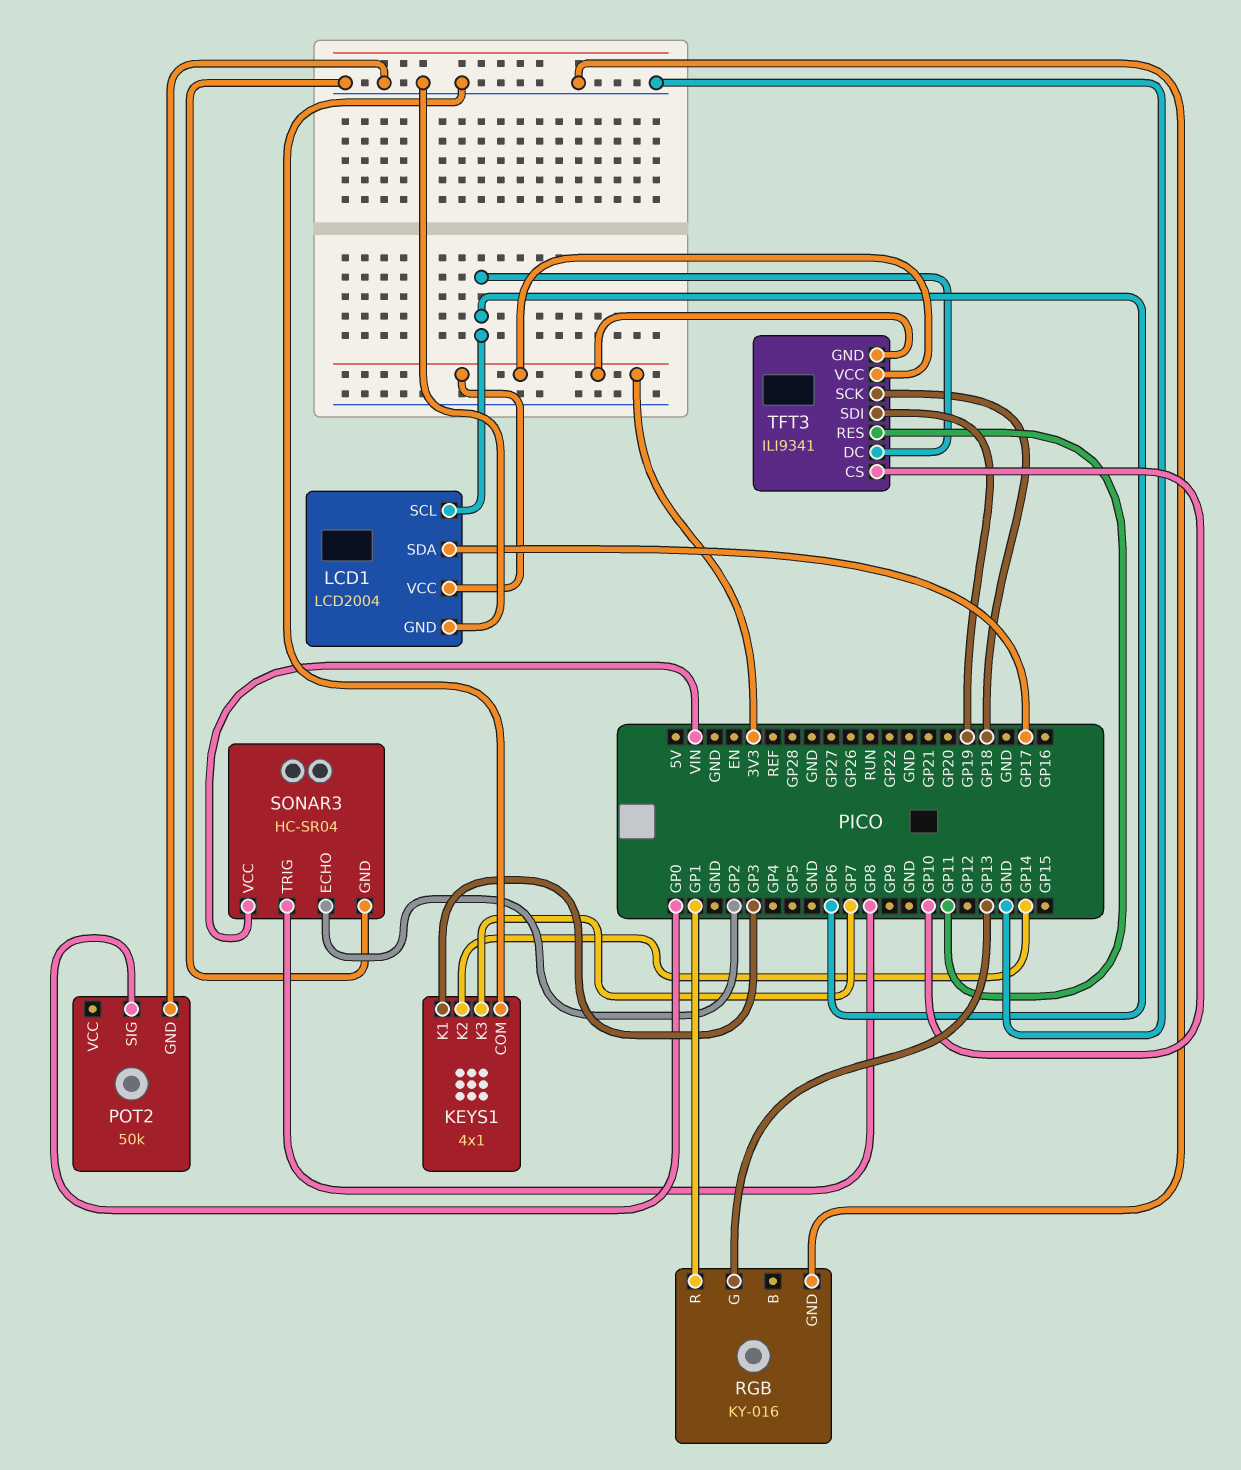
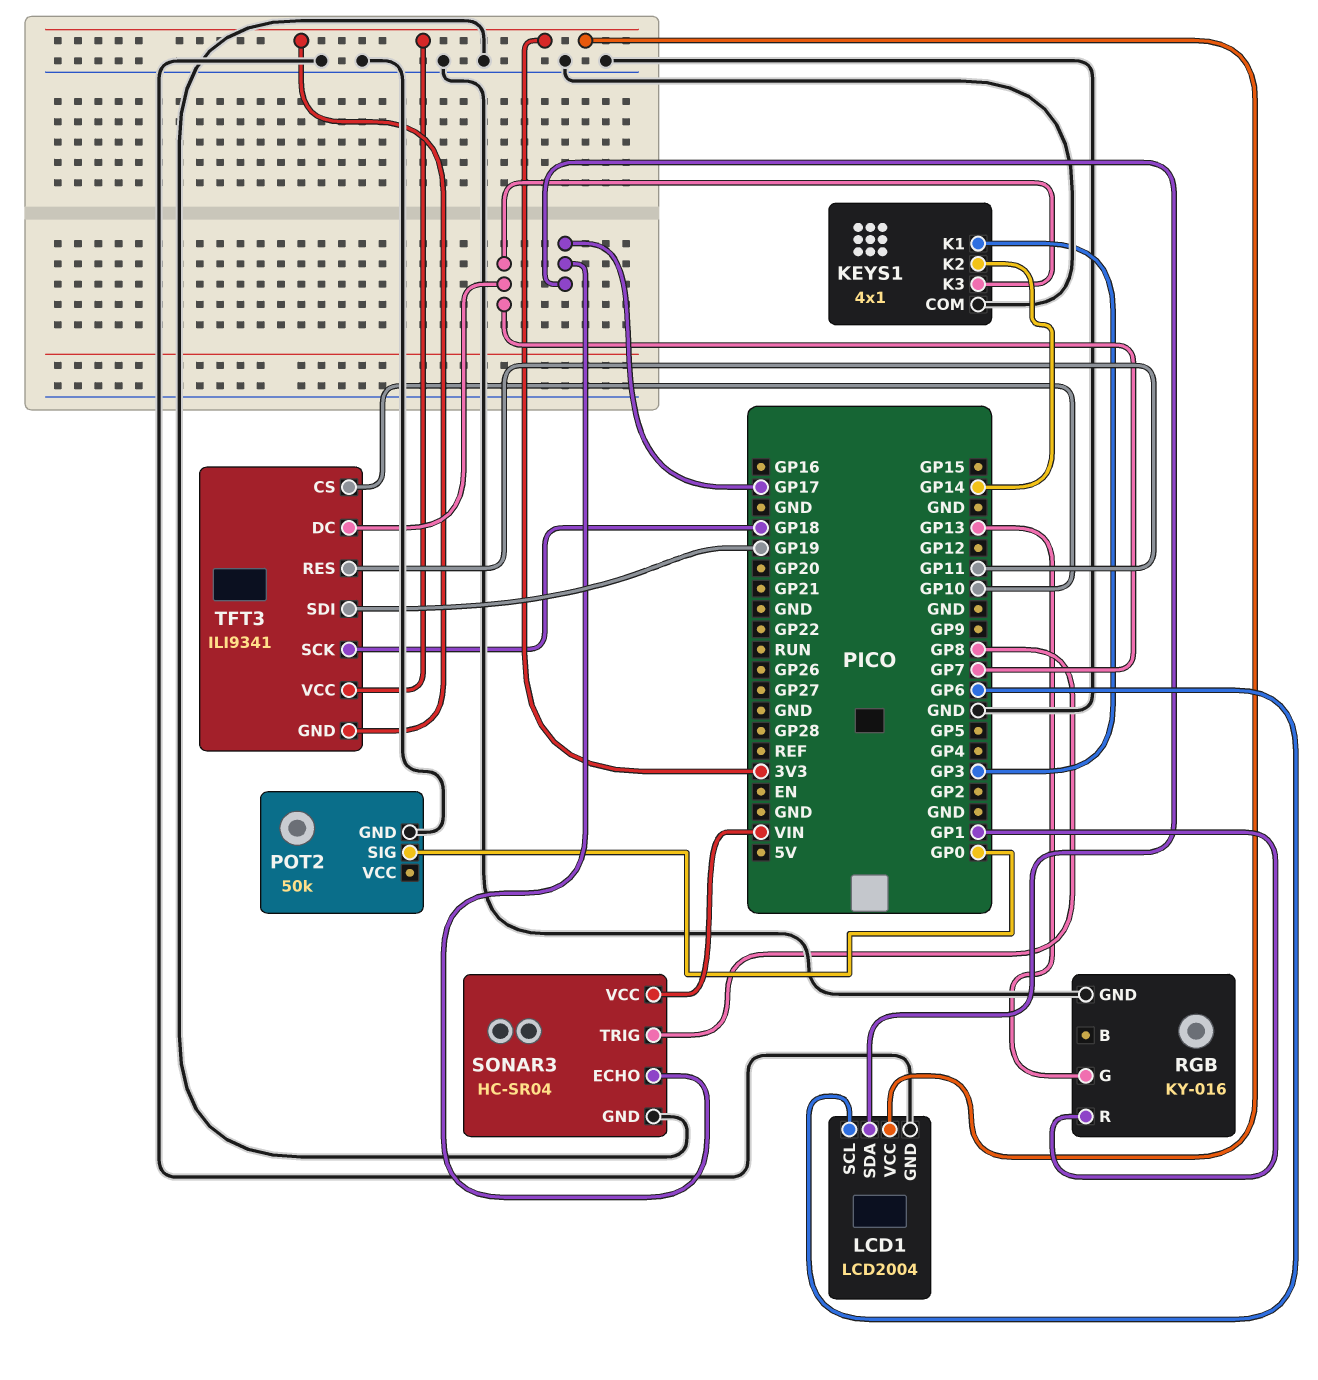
SONAR3 pin ECHO: GP2 -> GP17
TFT3 pin DC: GP6 -> GP7

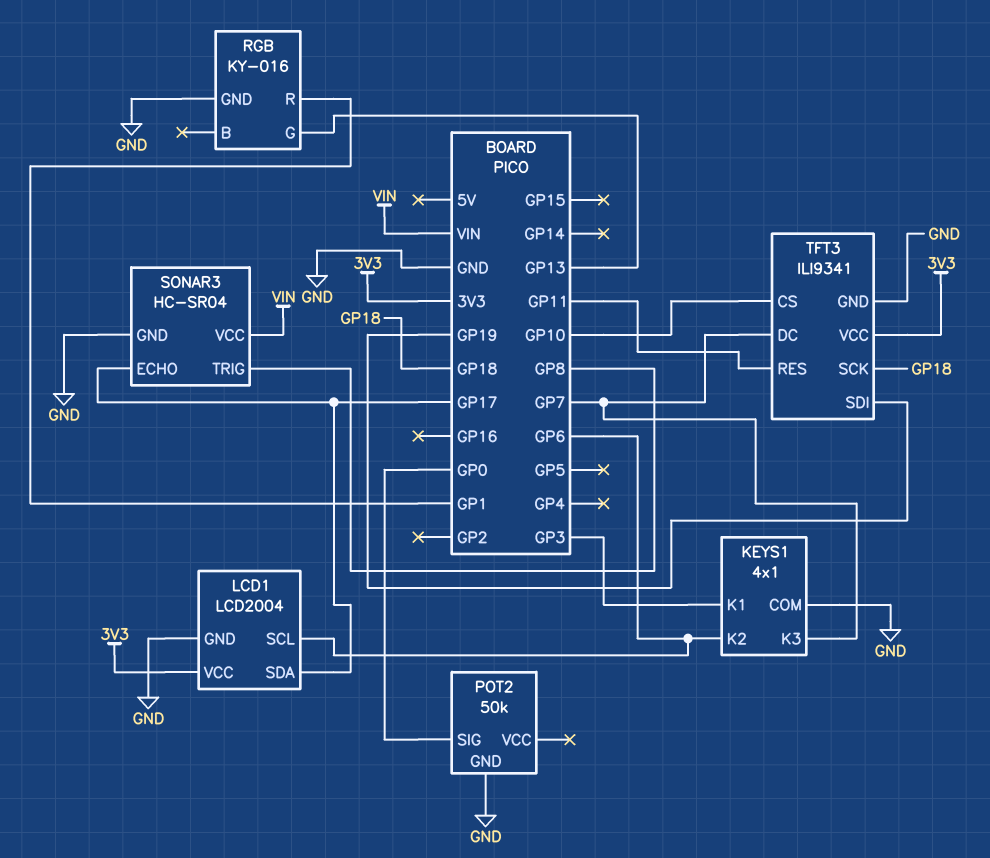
KEYS1 pin K2: GP14 -> GP6
TFT3 pin GND: 3V3 -> GND

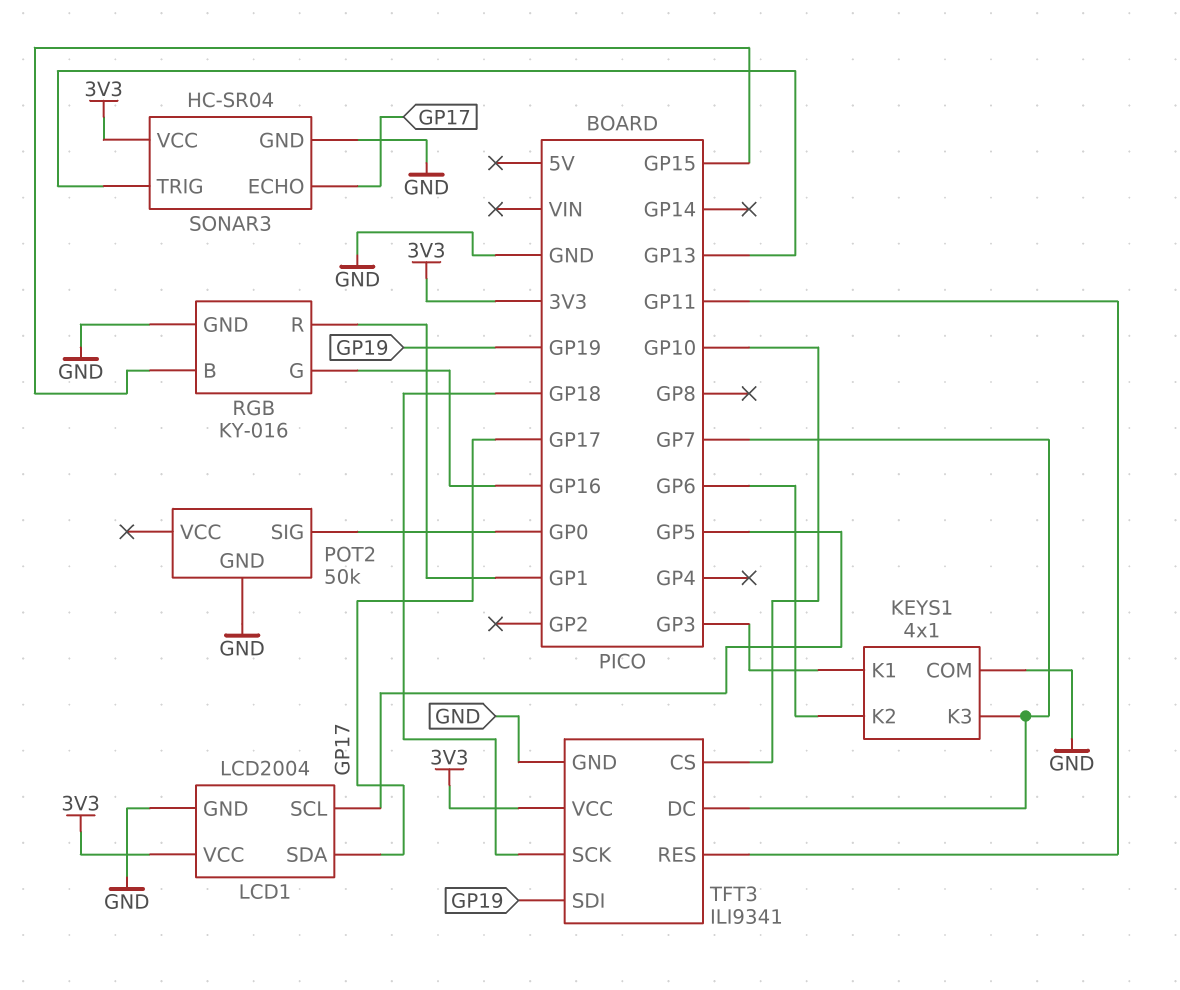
LCD1 pin SCL: GP6 -> GP5
RGB pin B: none -> GP15
RGB pin G: GP13 -> GP16
SONAR3 pin TRIG: GP8 -> GP13
SONAR3 pin VCC: VIN -> 3V3

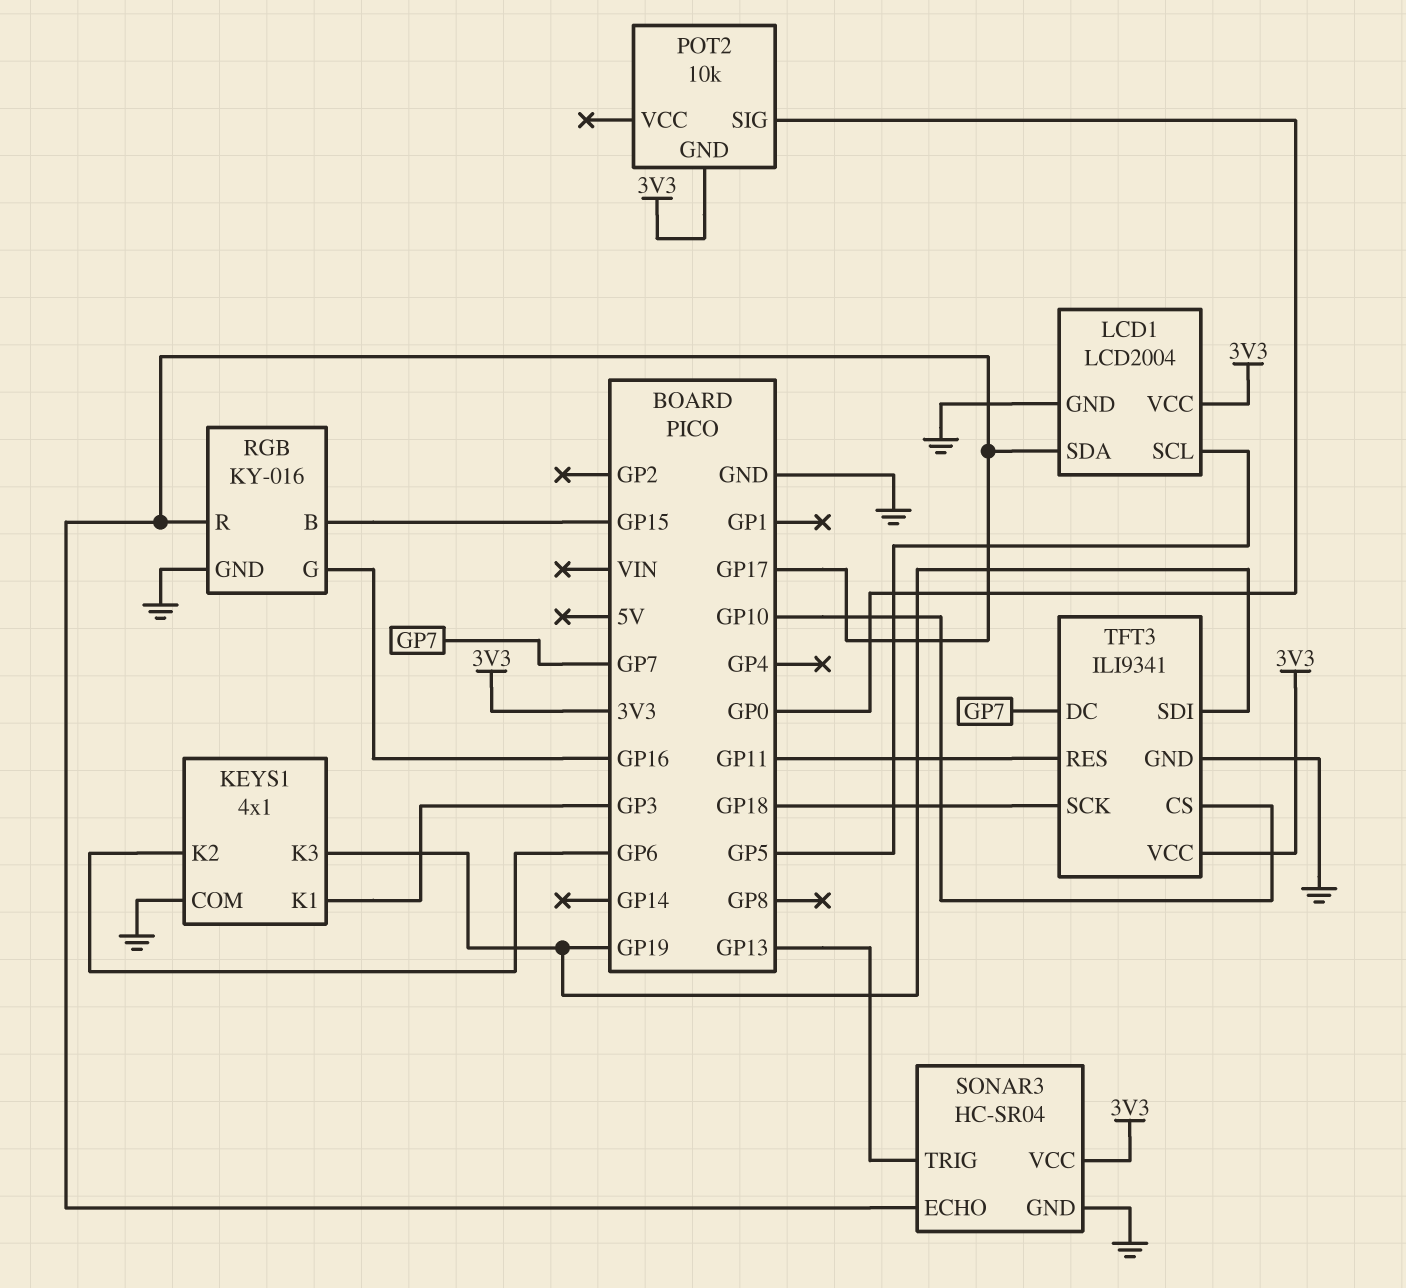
KEYS1 pin K3: GP7 -> GP19
POT2: 50k -> 10k
POT2 pin GND: GND -> 3V3
RGB pin R: GP1 -> GP17

